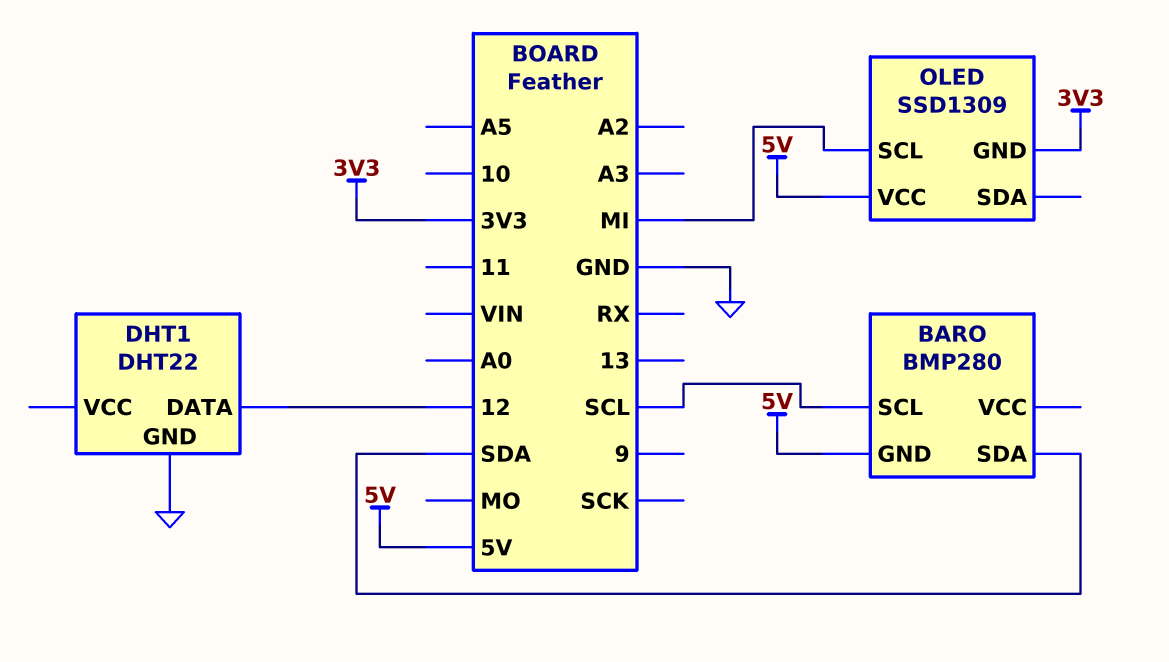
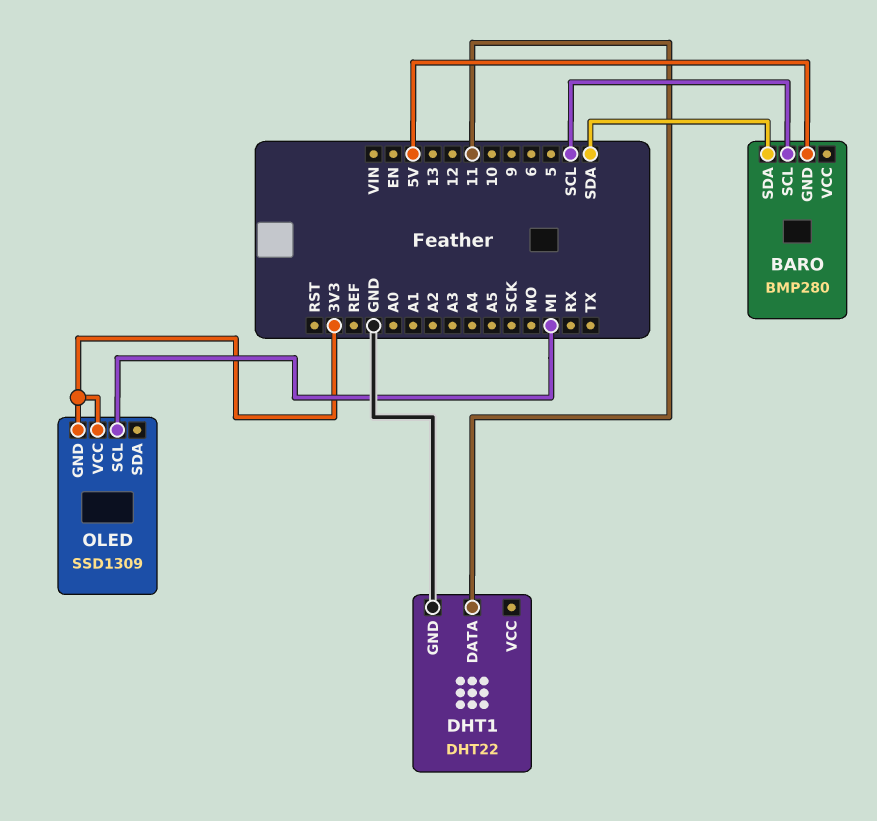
DHT1 pin DATA: 12 -> 11
OLED pin VCC: 5V -> 3V3

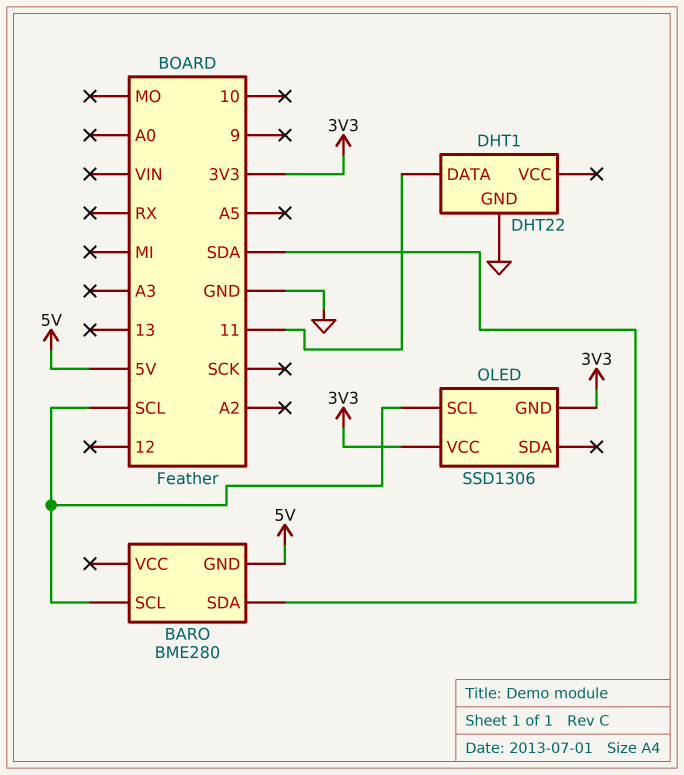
BARO: BMP280 -> BME280
OLED: SSD1309 -> SSD1306
OLED pin SCL: MI -> SCL

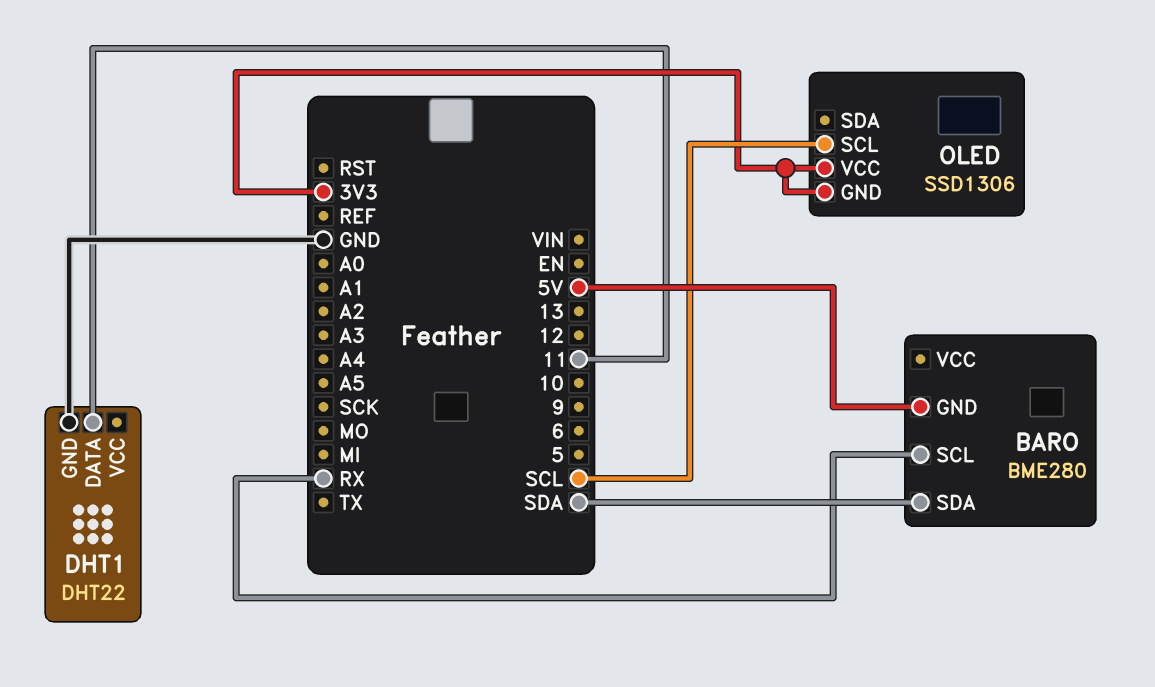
BARO pin SCL: SCL -> RX

